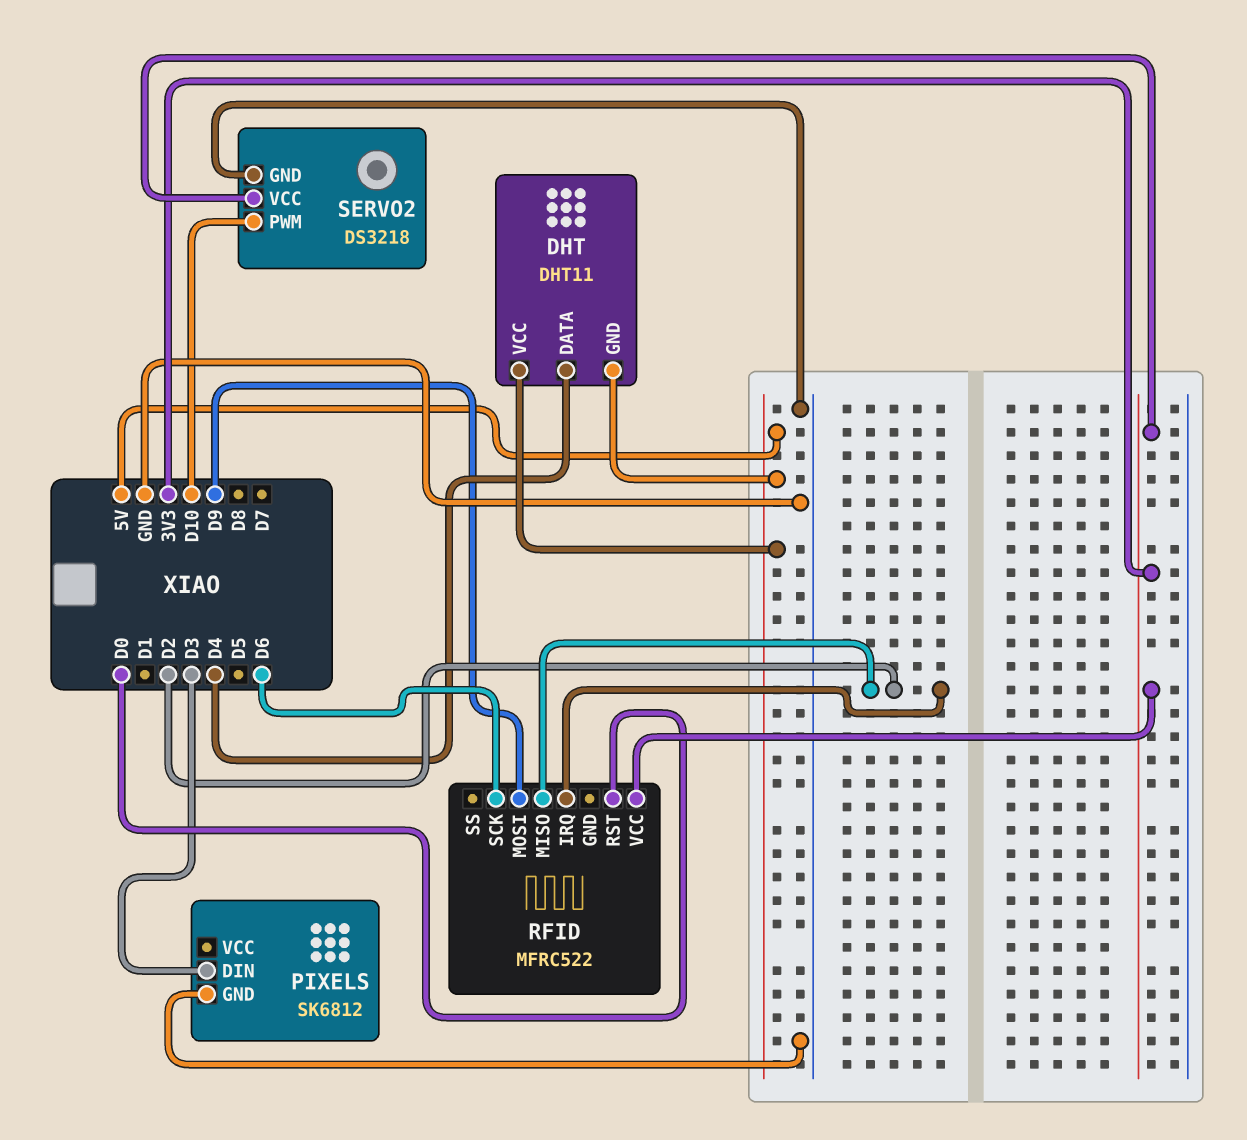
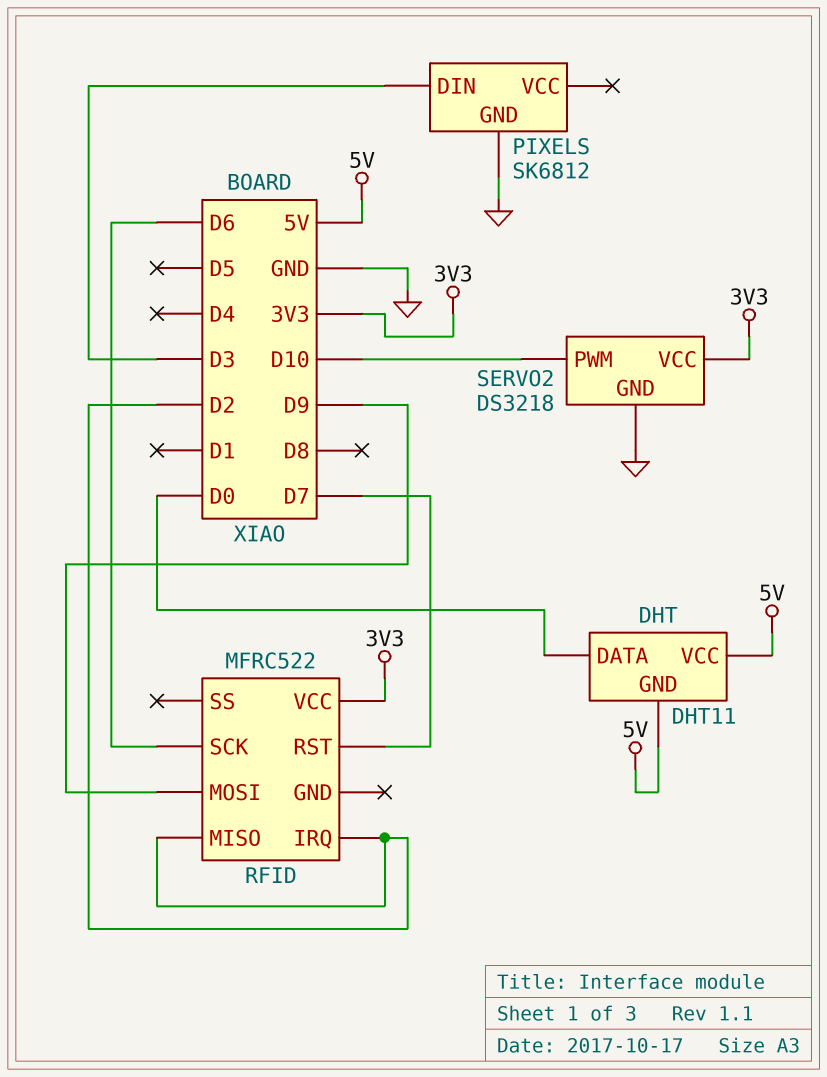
DHT pin DATA: D4 -> D0
RFID pin RST: D0 -> D7

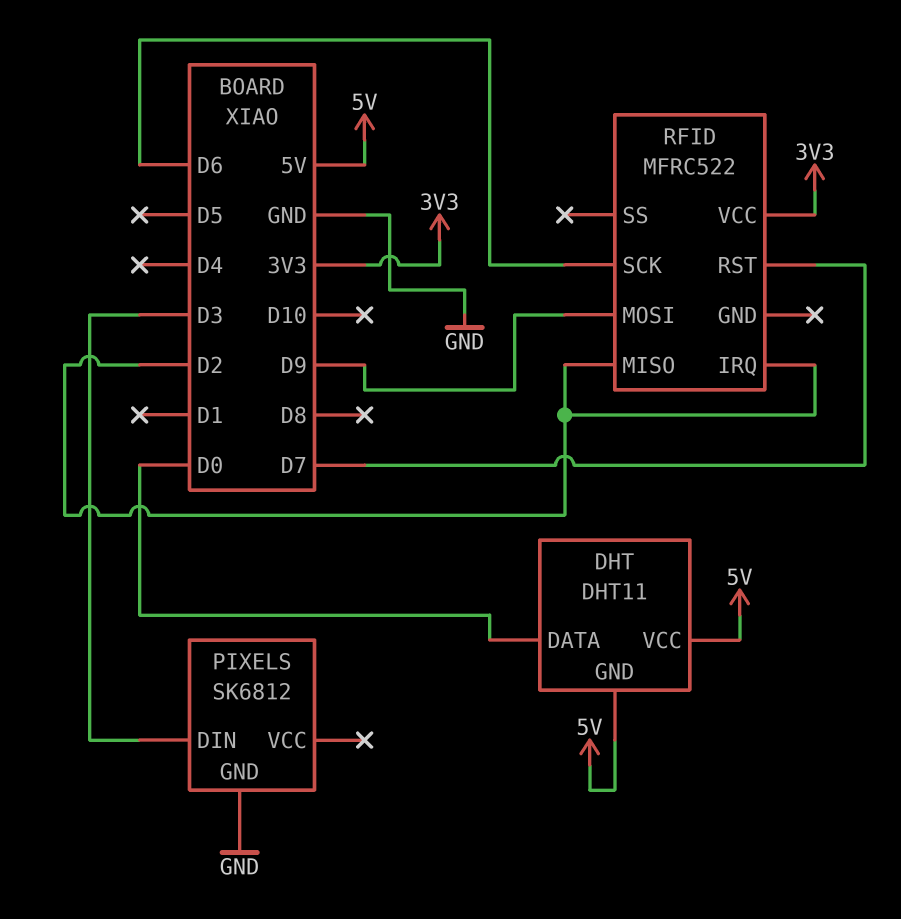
SERVO2: DS3218 -> none
SERVO2 pin GND: GND -> none
SERVO2 pin PWM: D10 -> none
SERVO2 pin VCC: 3V3 -> none

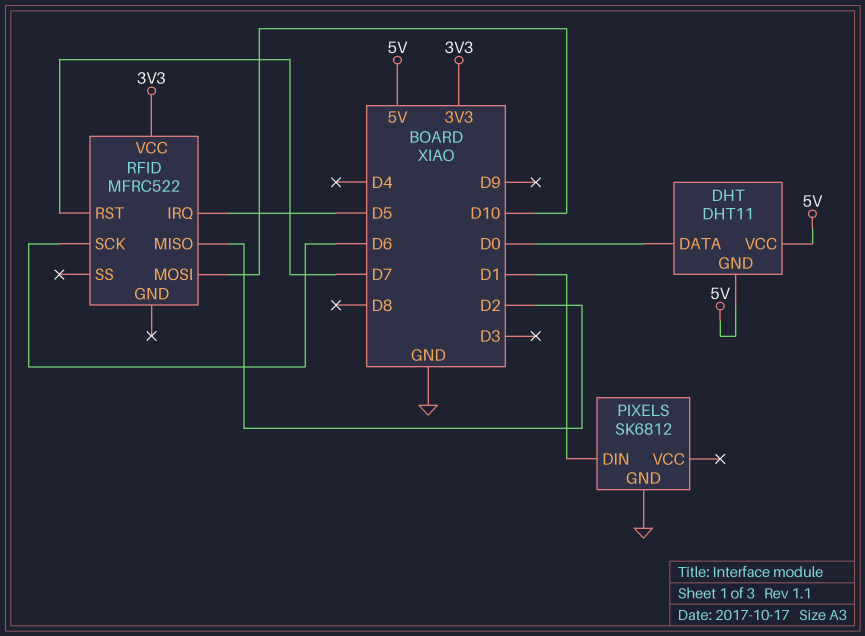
PIXELS pin DIN: D3 -> D1
RFID pin IRQ: D2 -> D5
RFID pin MOSI: D9 -> D10

